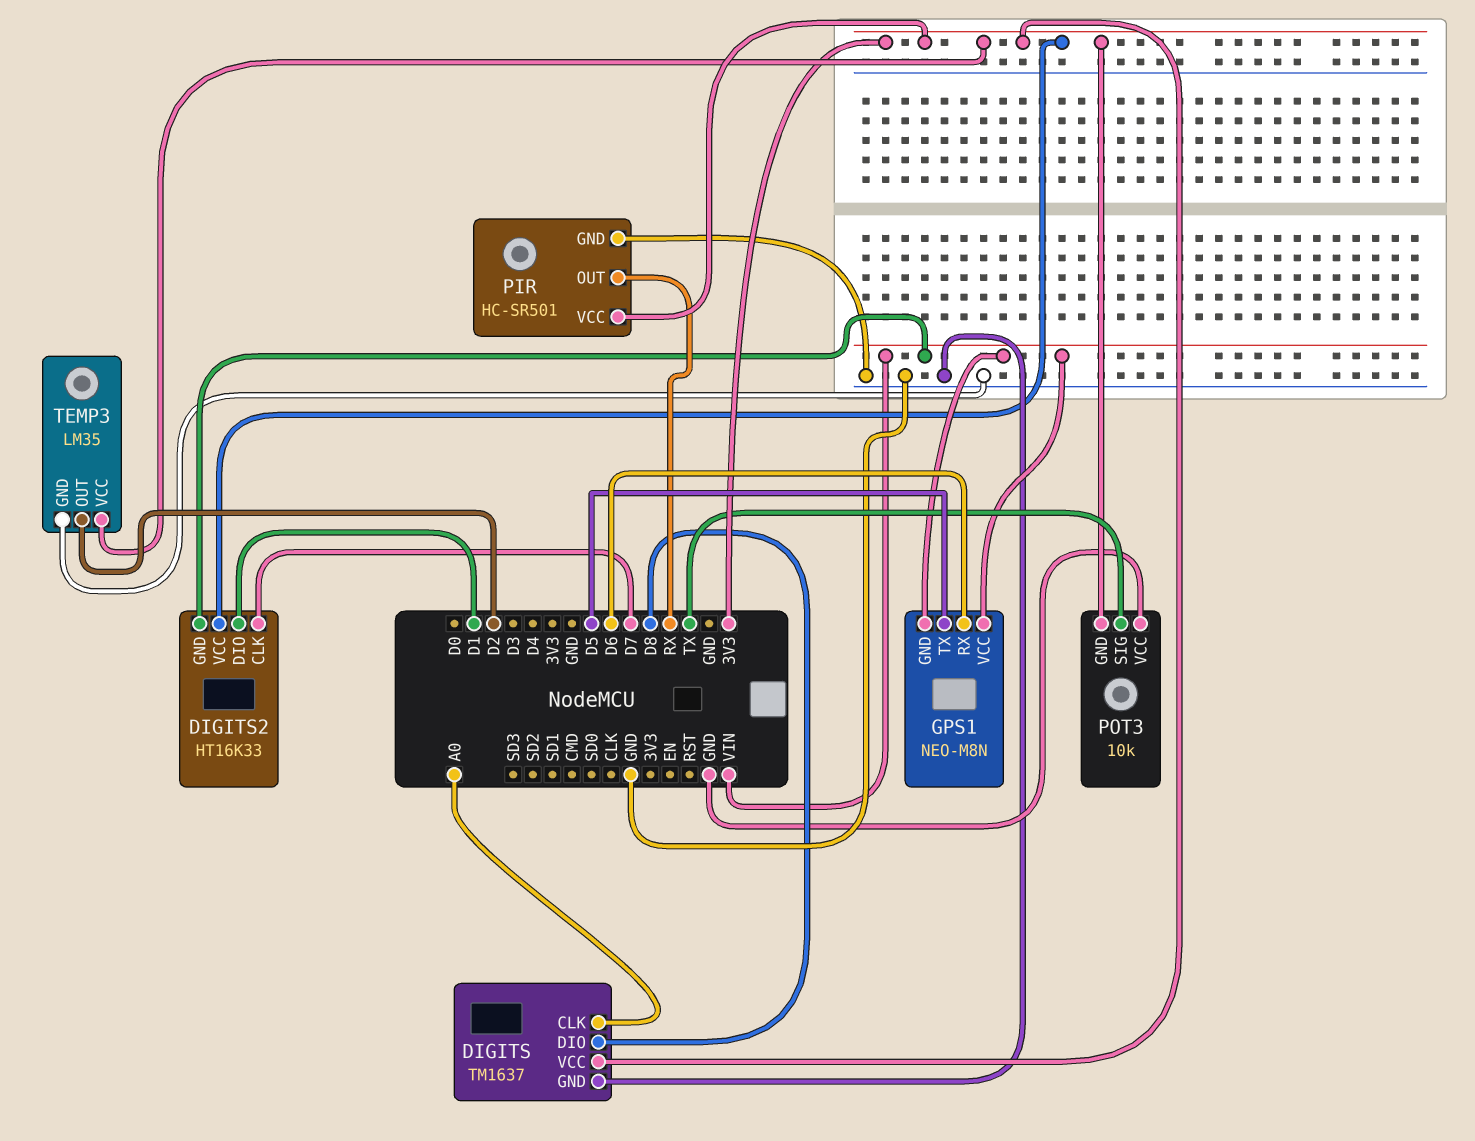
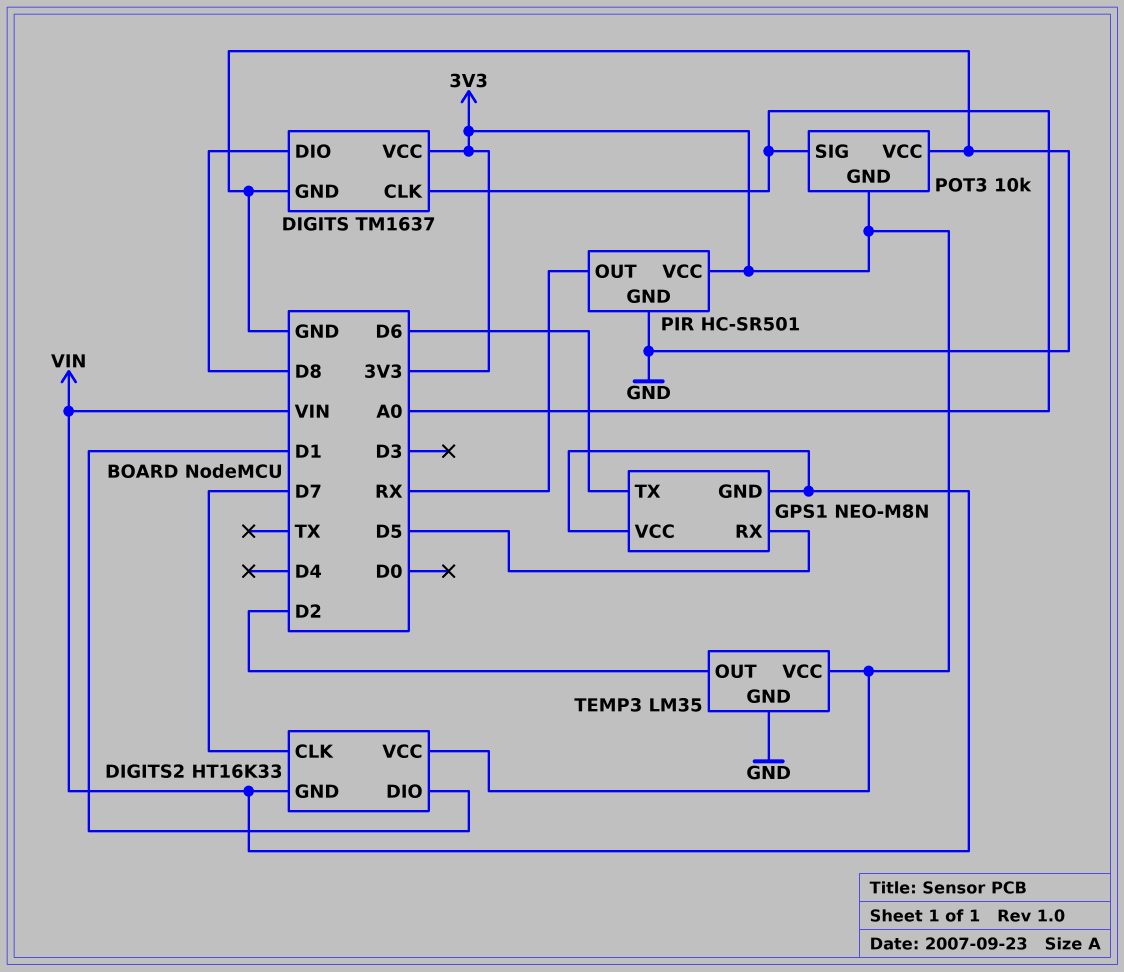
GPS1 pin RX: D6 -> D5
GPS1 pin TX: D5 -> D6
POT3 pin SIG: TX -> A0

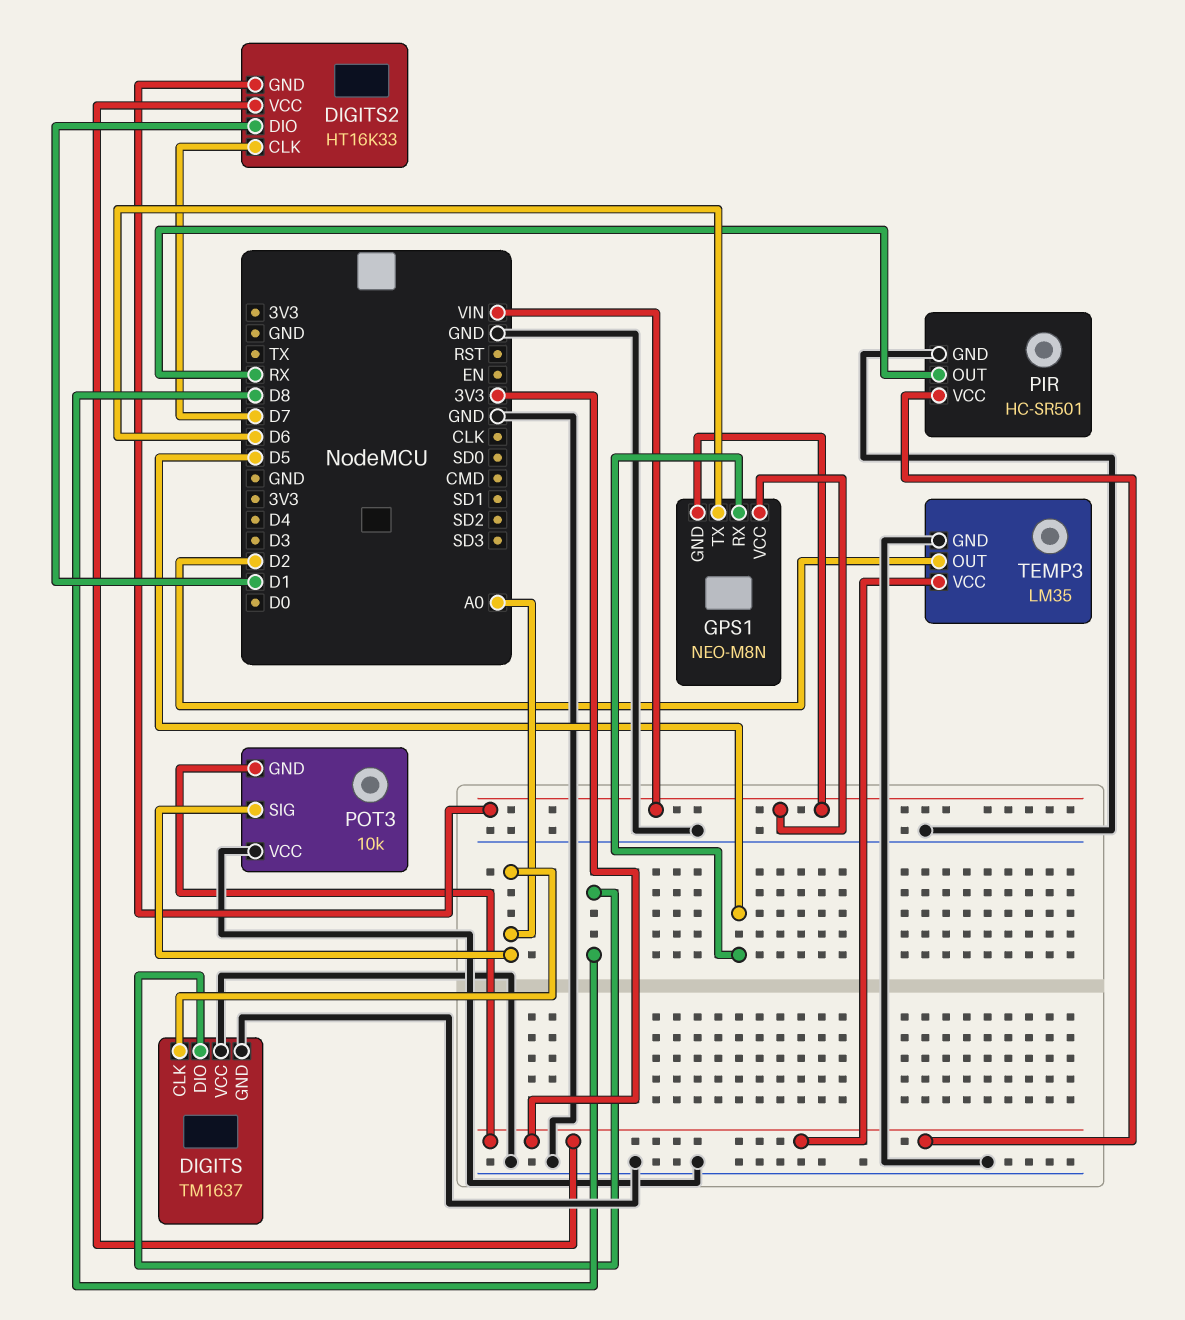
DIGITS pin VCC: 3V3 -> GND

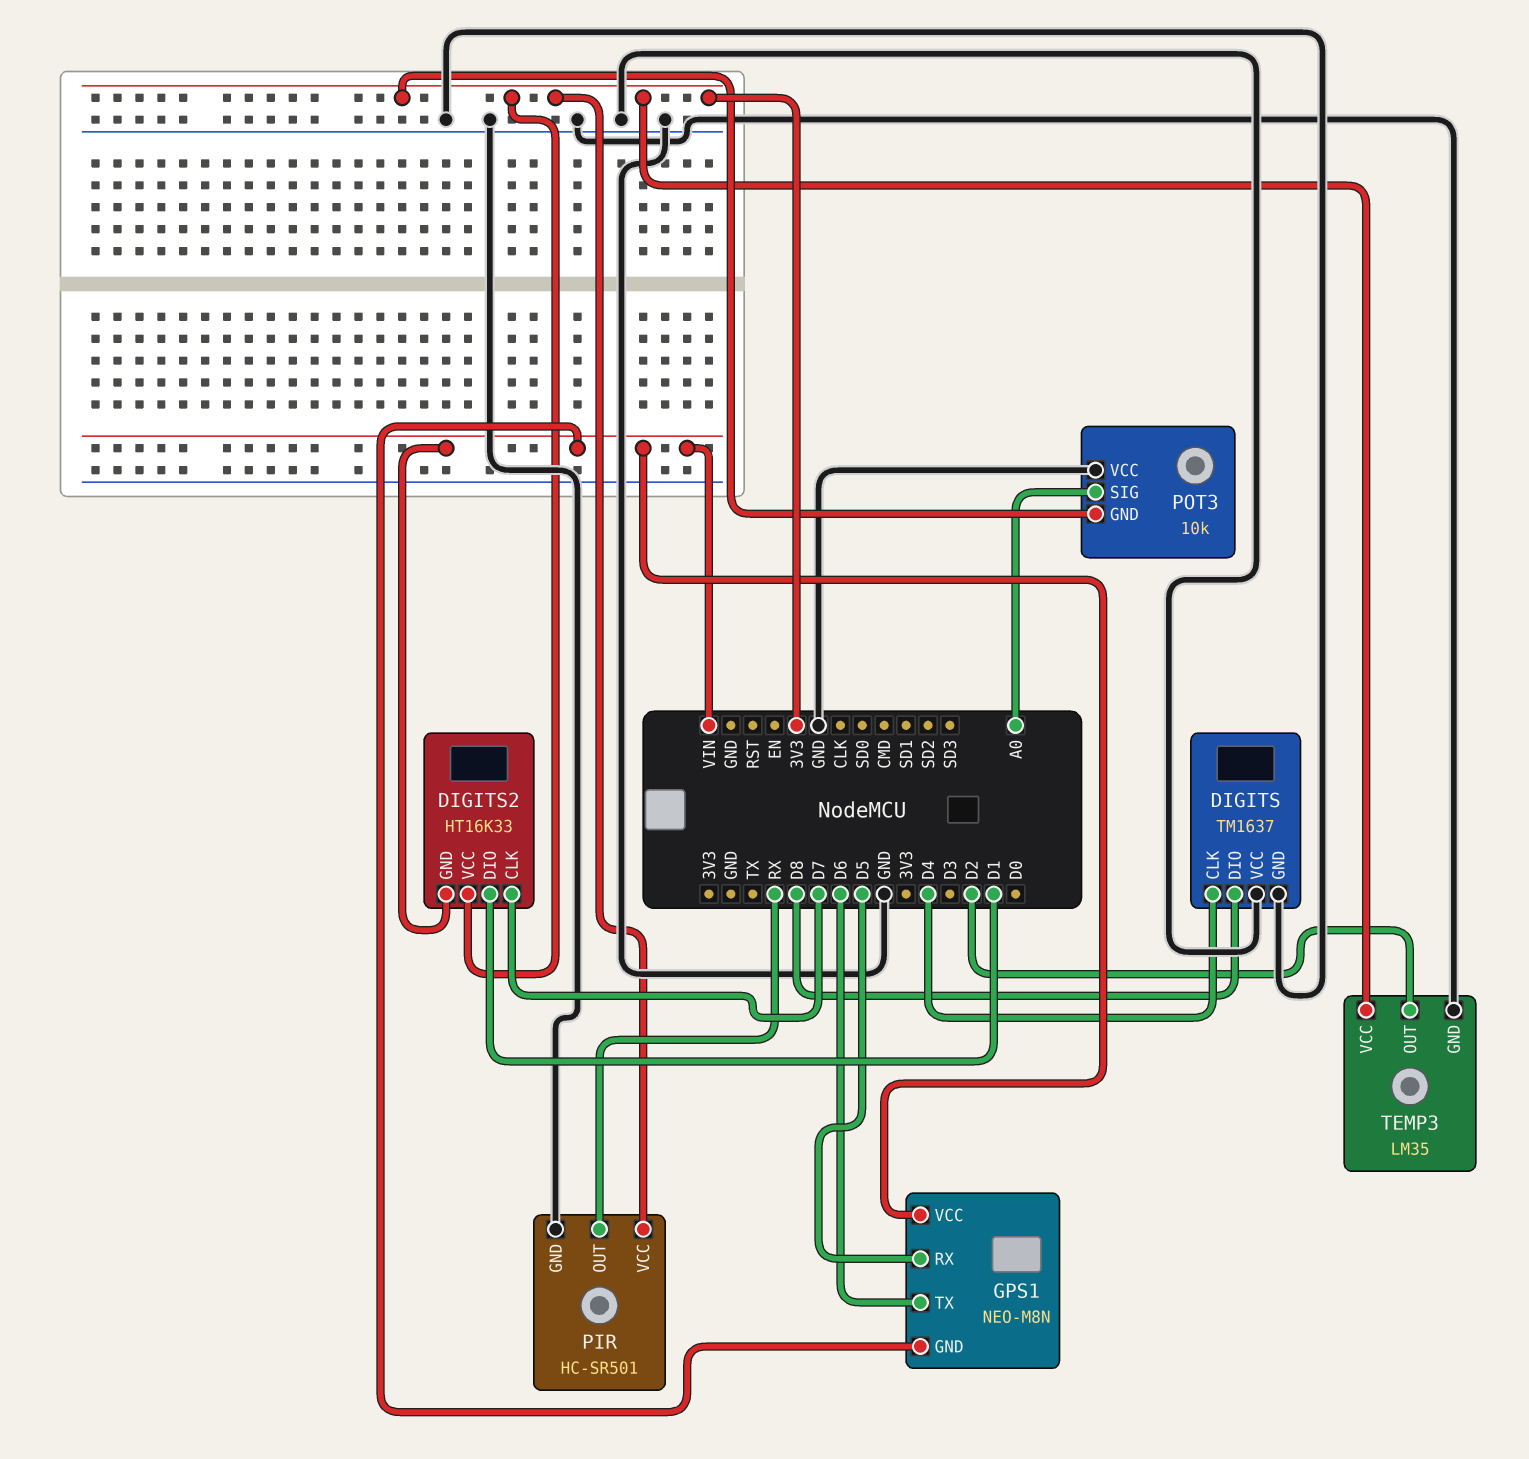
DIGITS pin CLK: A0 -> D4

